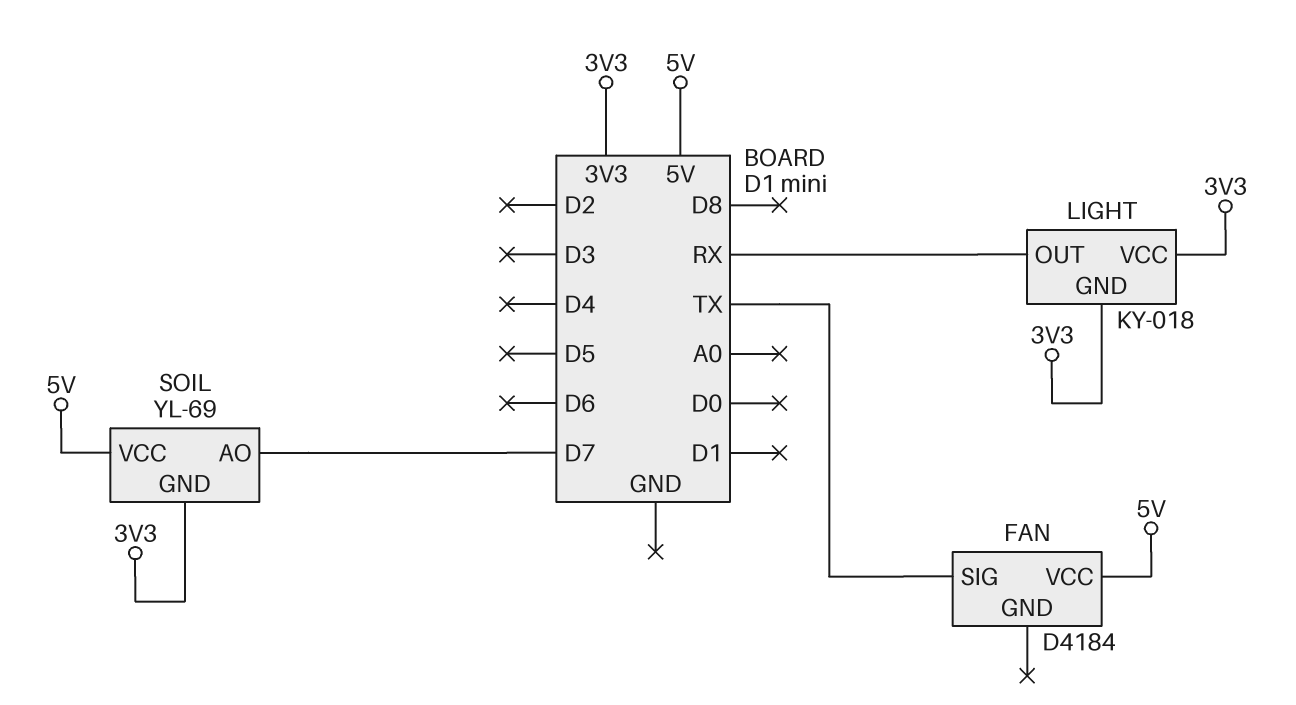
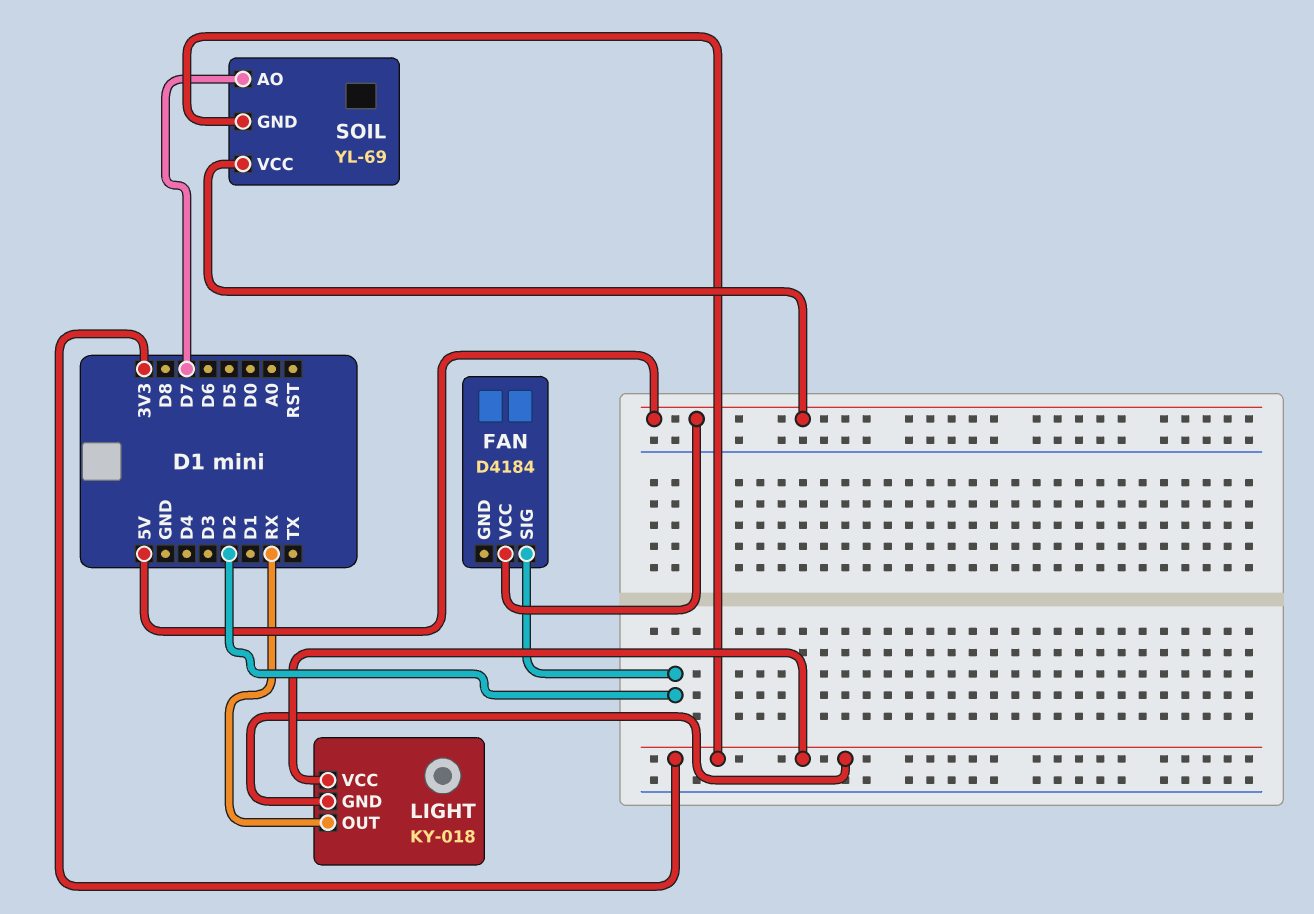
FAN pin SIG: TX -> D2

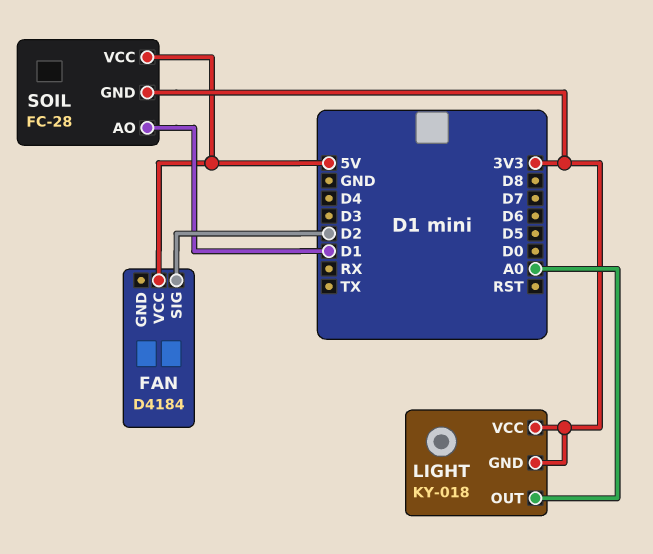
LIGHT pin OUT: RX -> A0
SOIL: YL-69 -> FC-28
SOIL pin AO: D7 -> D1

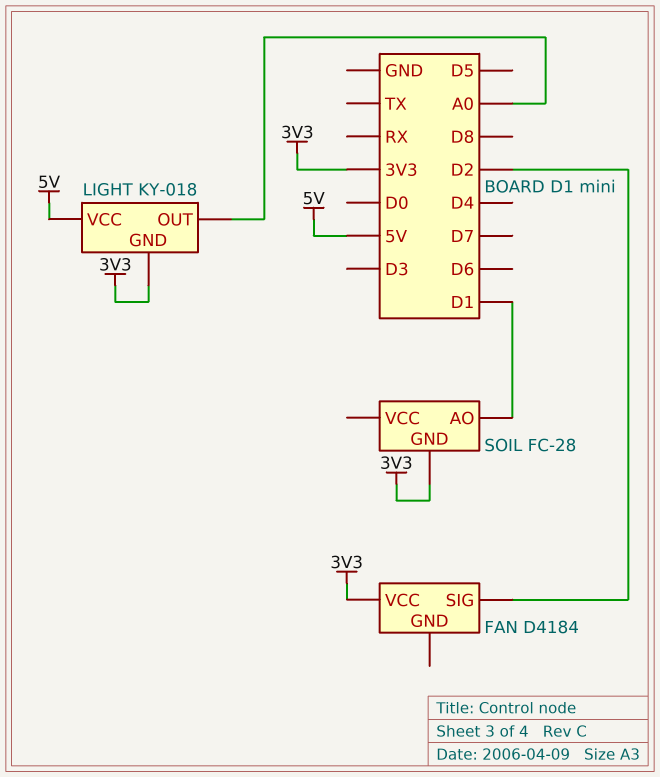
FAN pin VCC: 5V -> 3V3
LIGHT pin VCC: 3V3 -> 5V
SOIL pin VCC: 5V -> none

